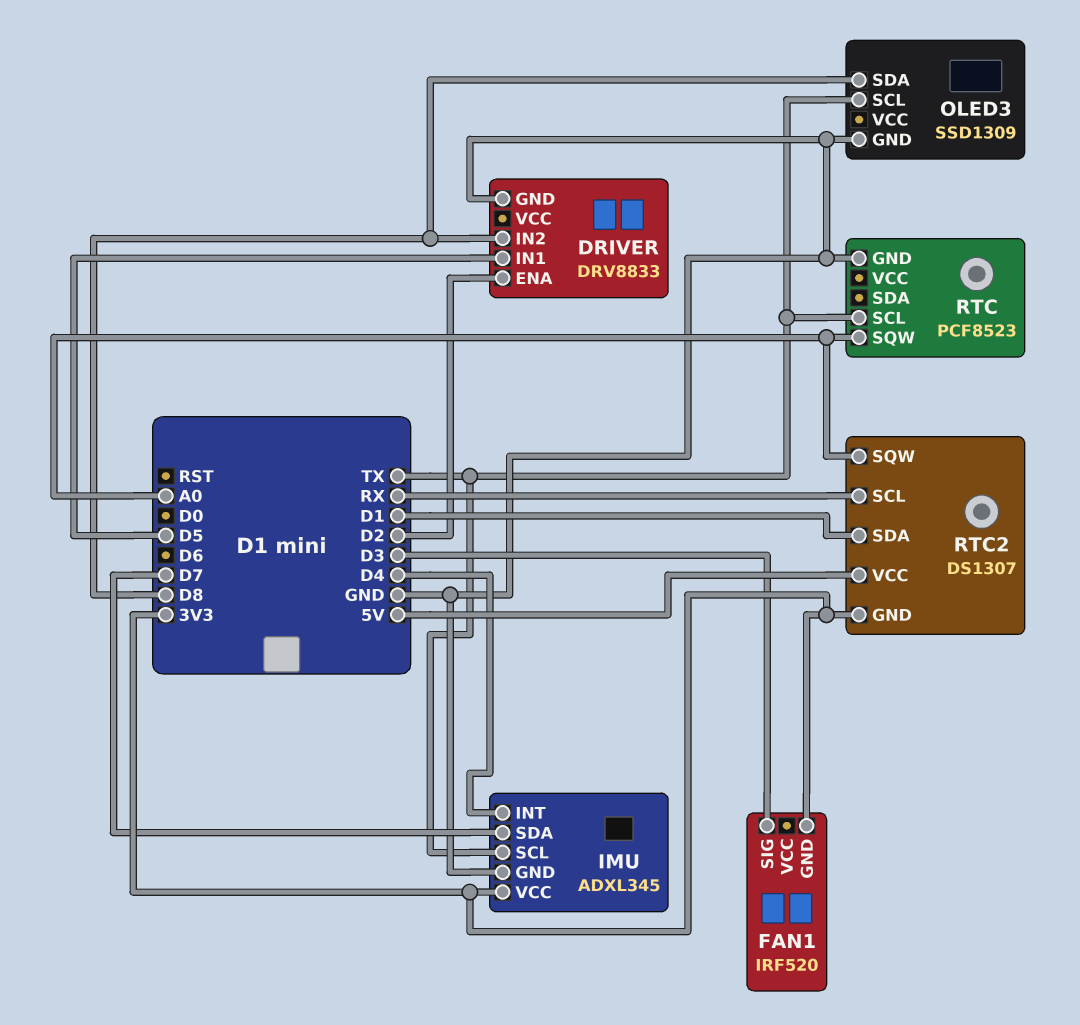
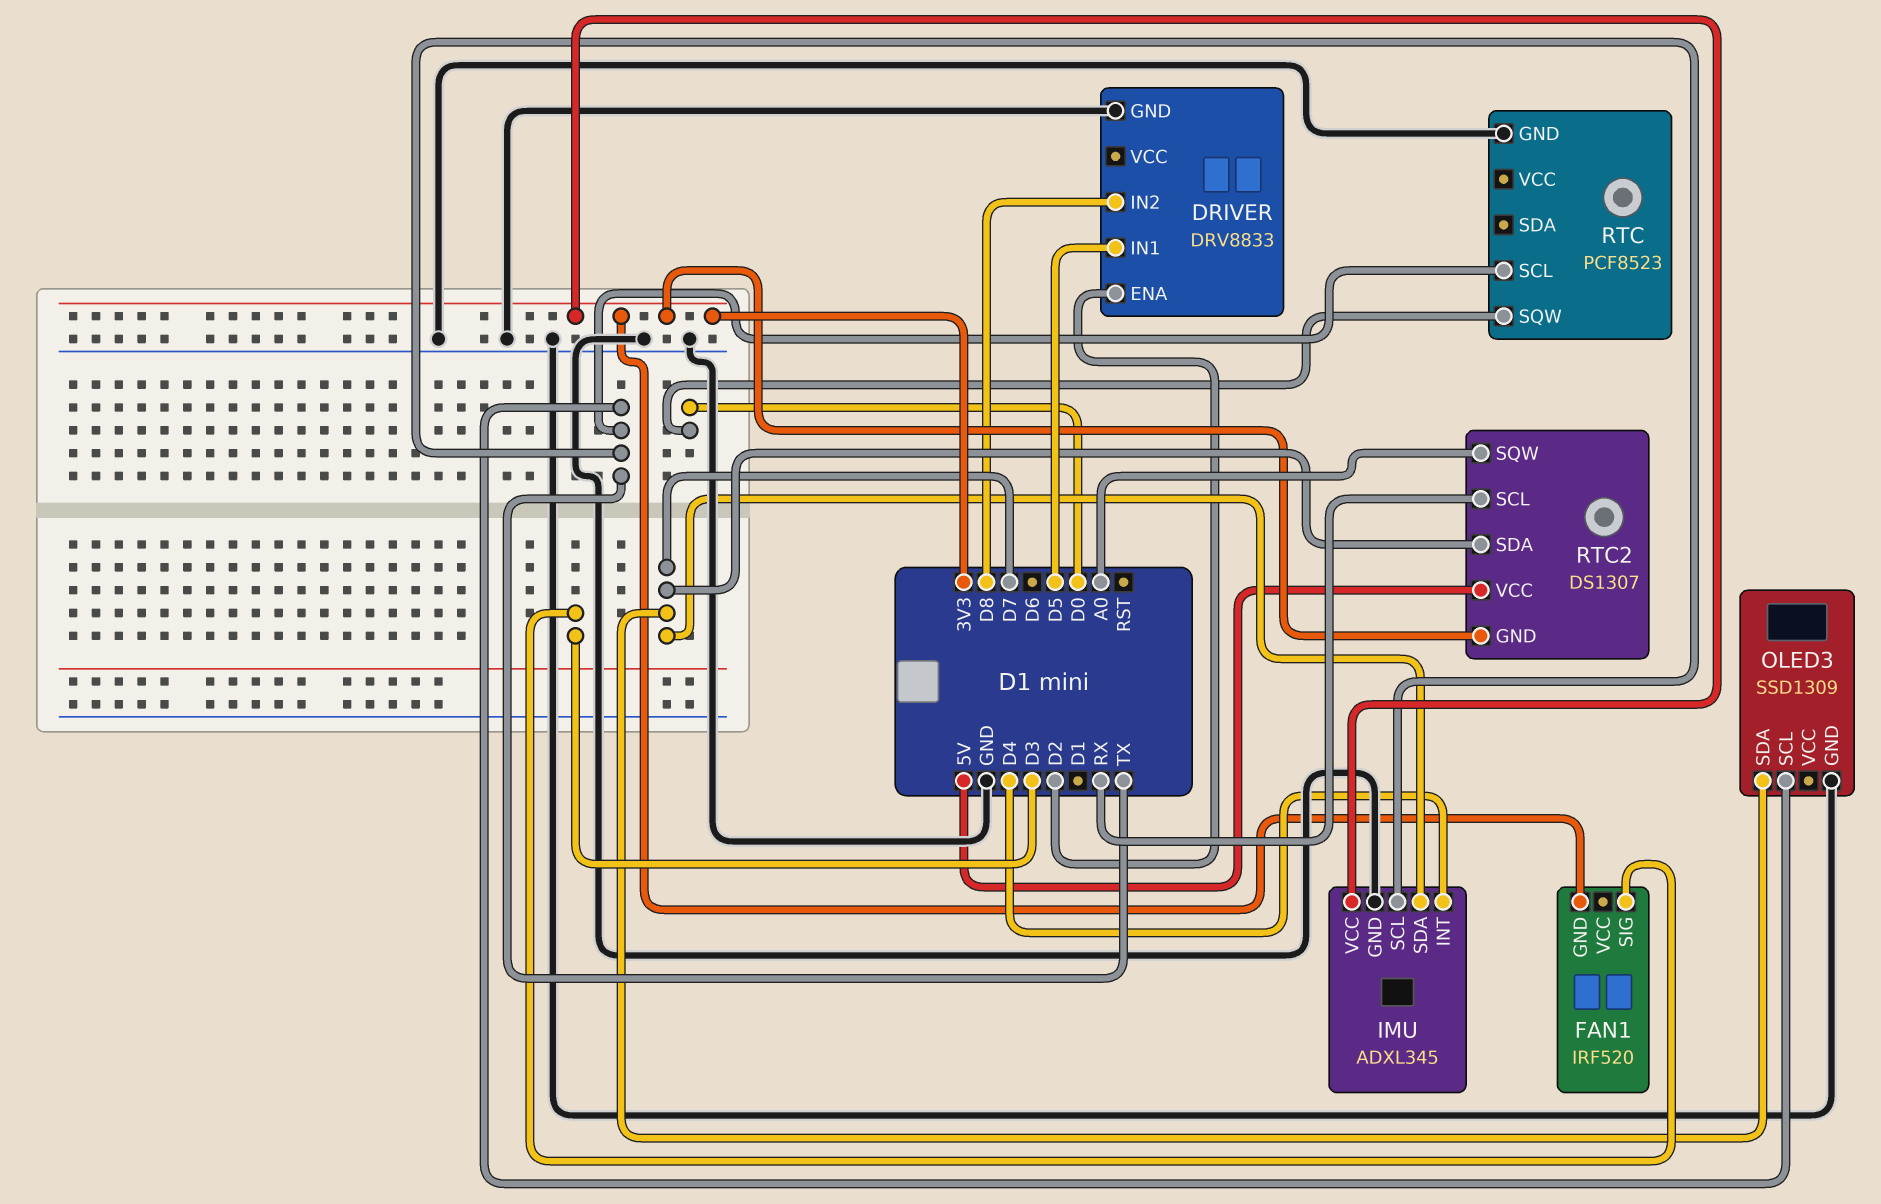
OLED3 pin SDA: D8 -> D7
RTC pin SQW: A0 -> D0
RTC2 pin SDA: D1 -> D7

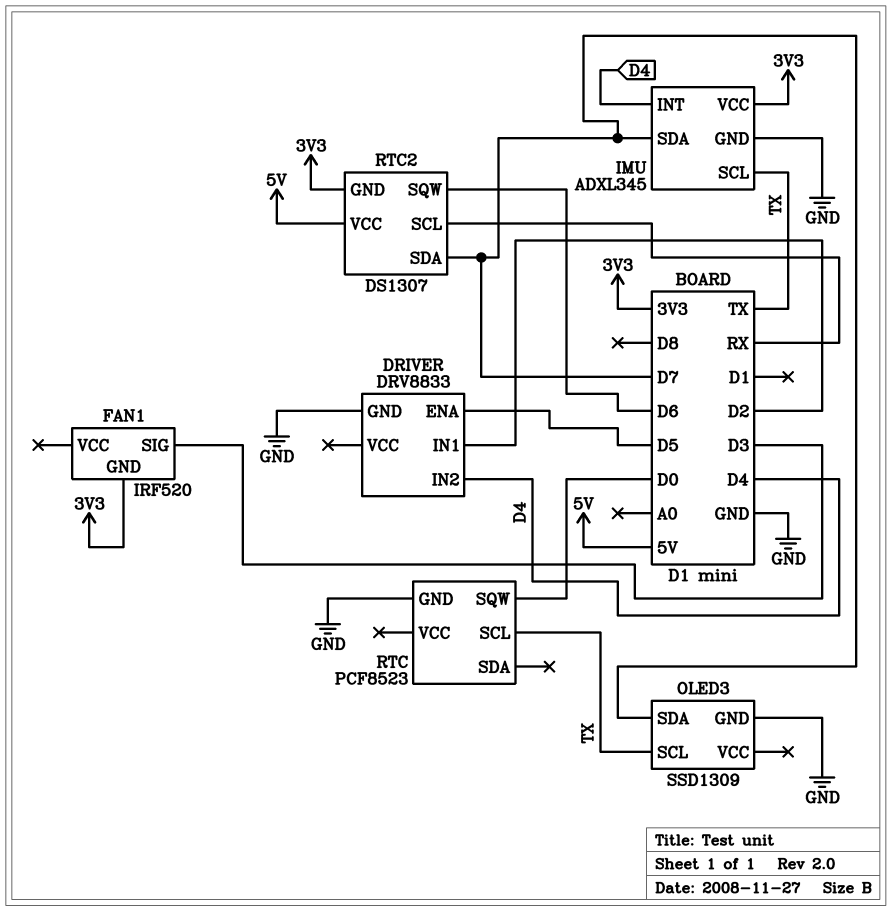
DRIVER pin ENA: D2 -> D5
DRIVER pin IN1: D5 -> D2
DRIVER pin IN2: D8 -> D4
RTC2 pin SQW: A0 -> D6

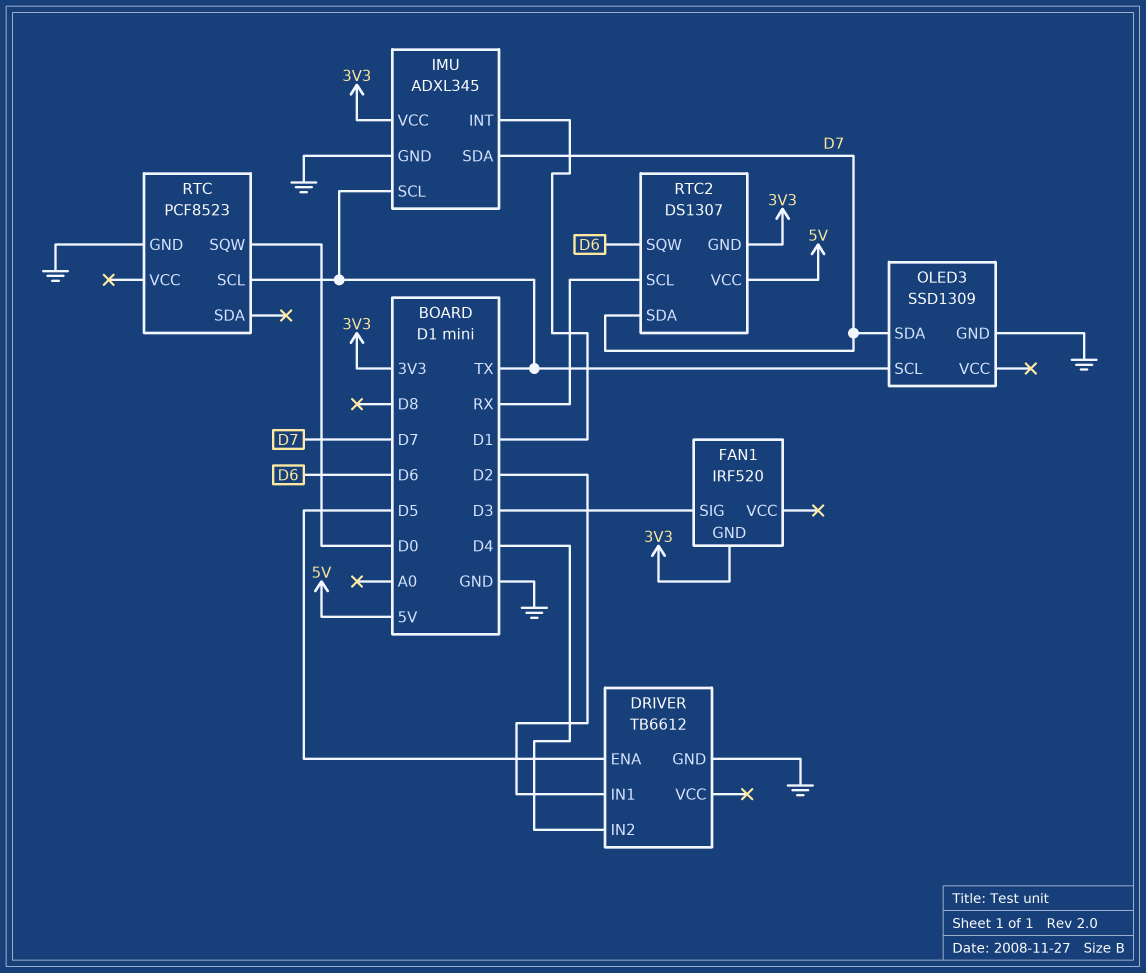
DRIVER: DRV8833 -> TB6612
IMU pin INT: D4 -> D1

